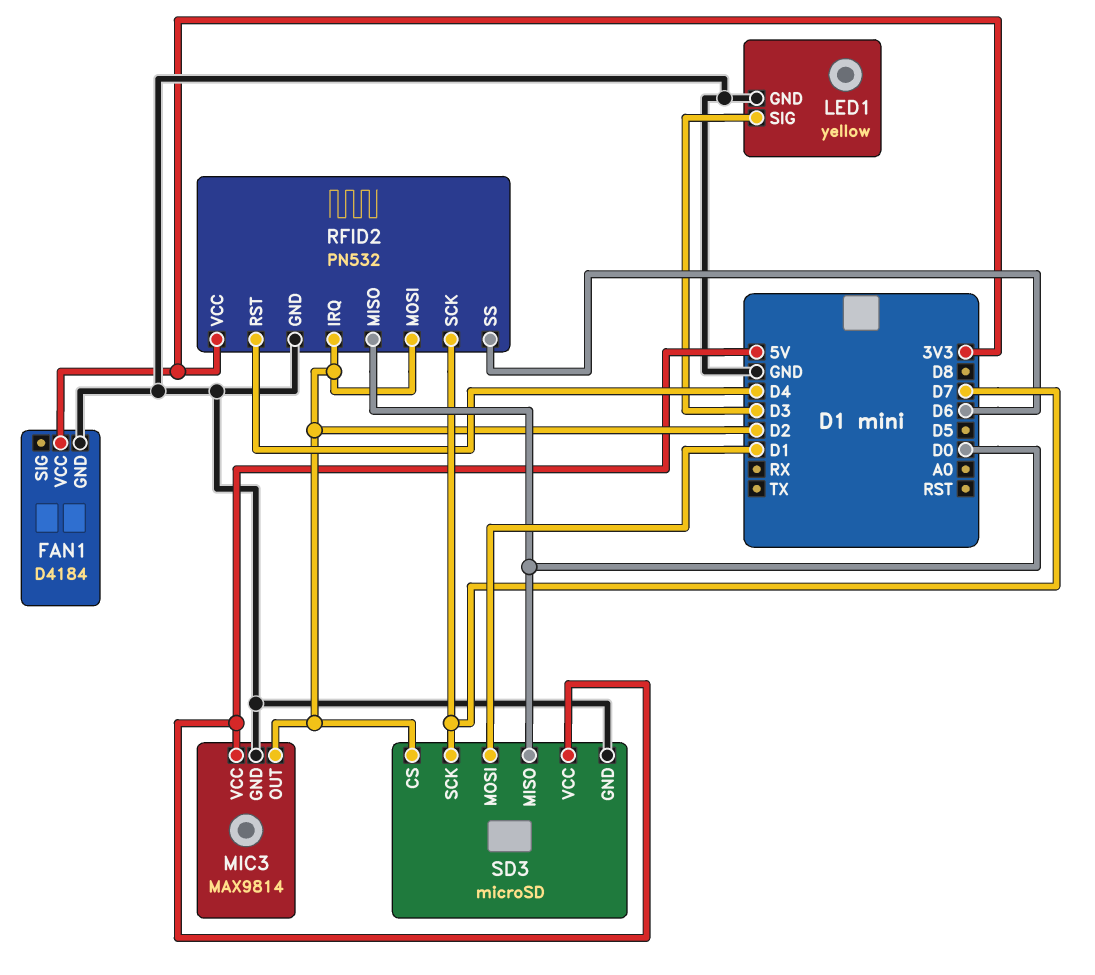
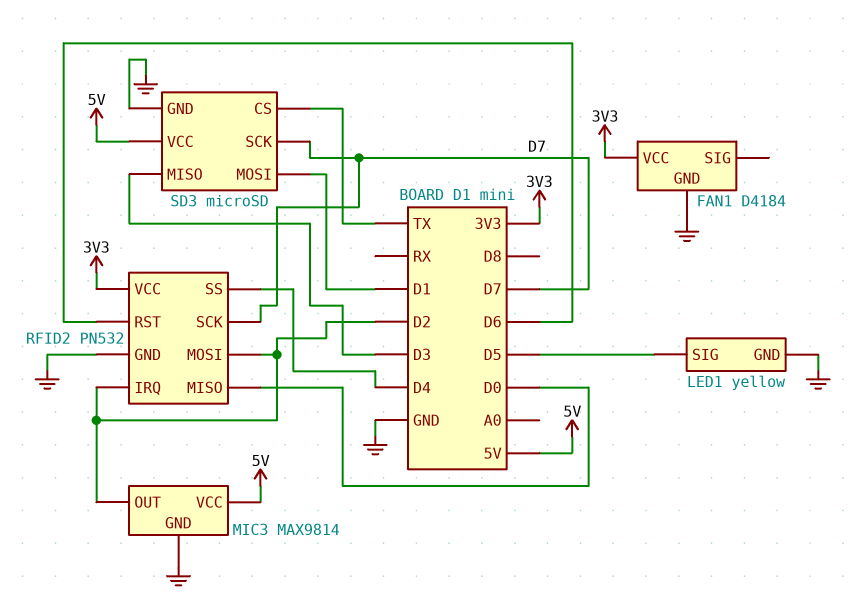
LED1 pin SIG: D3 -> D5
RFID2 pin RST: D4 -> D6
RFID2 pin SS: D6 -> D4
SD3 pin CS: D2 -> TX
SD3 pin MISO: D0 -> D3

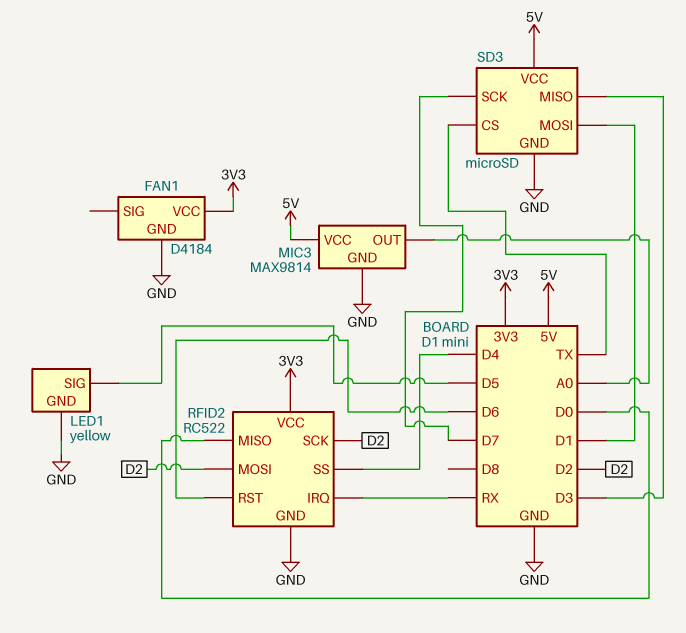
MIC3 pin OUT: D2 -> A0
RFID2: PN532 -> RC522
RFID2 pin IRQ: D2 -> RX
RFID2 pin SCK: D7 -> D2

